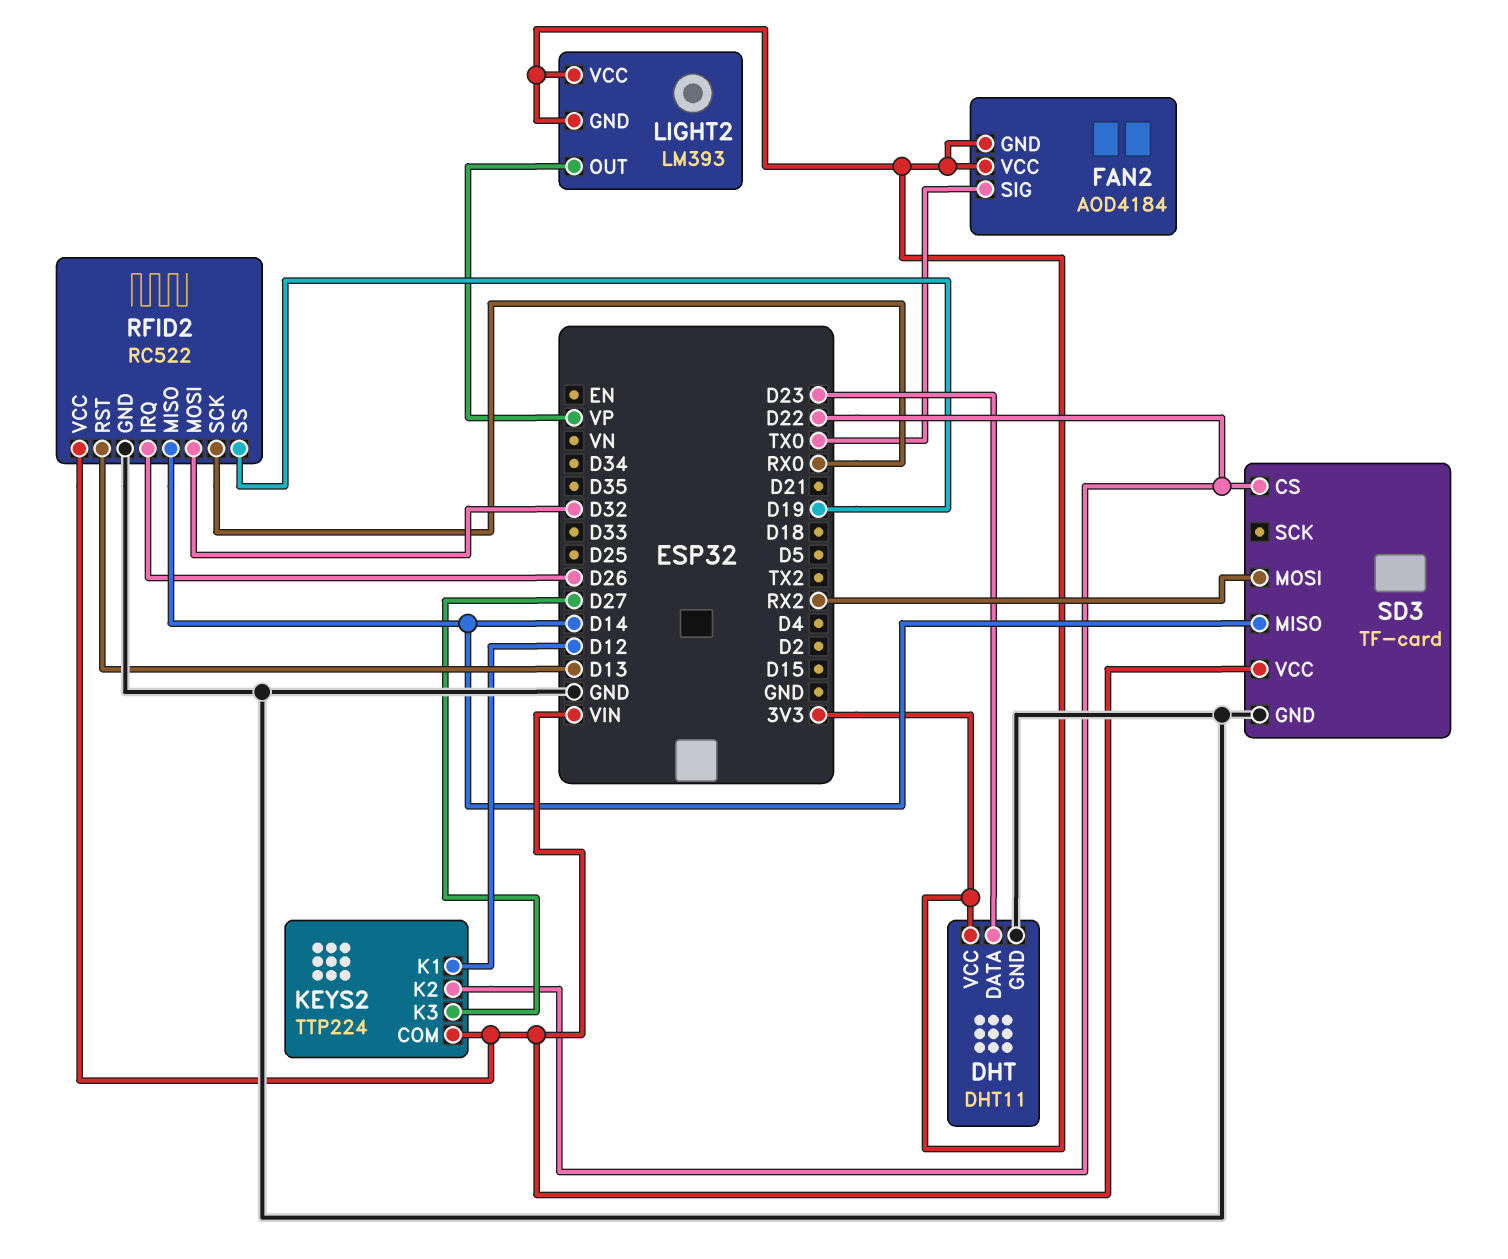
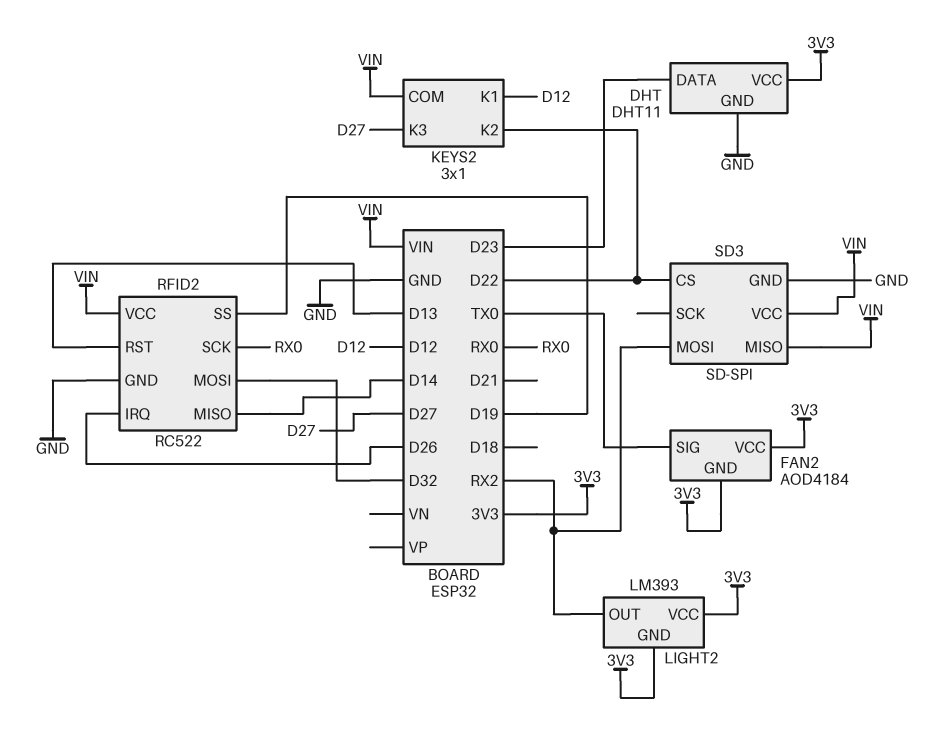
KEYS2: TTP224 -> 3x1
LIGHT2 pin OUT: VP -> RX2
SD3: TF-card -> SD-SPI
SD3 pin MISO: D14 -> VIN

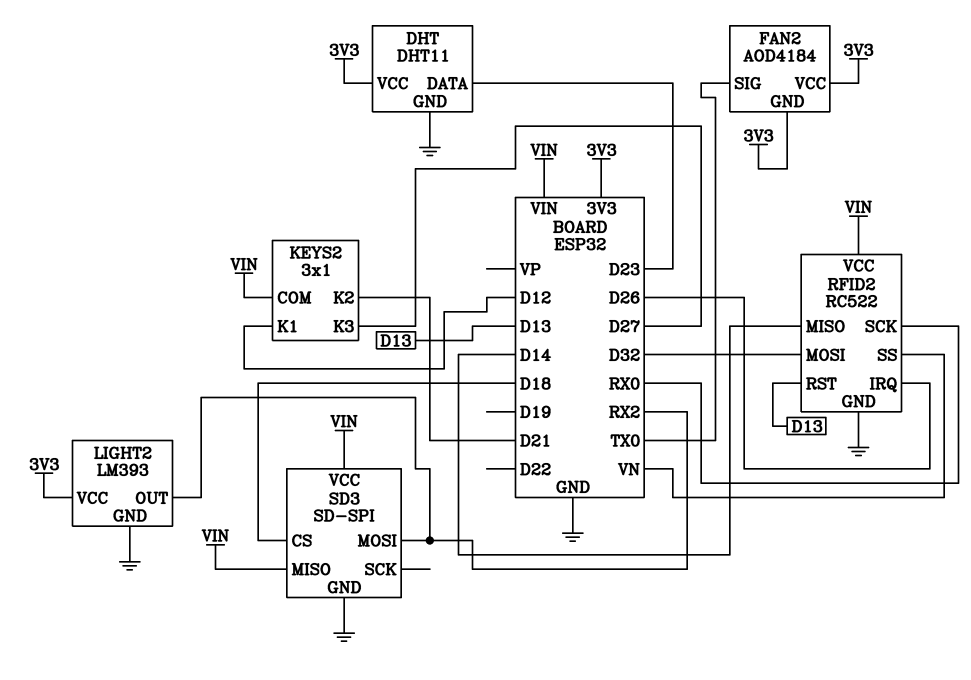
KEYS2 pin K2: D22 -> D21
LIGHT2 pin GND: 3V3 -> GND
RFID2 pin SS: D19 -> VN
SD3 pin CS: D22 -> D18

